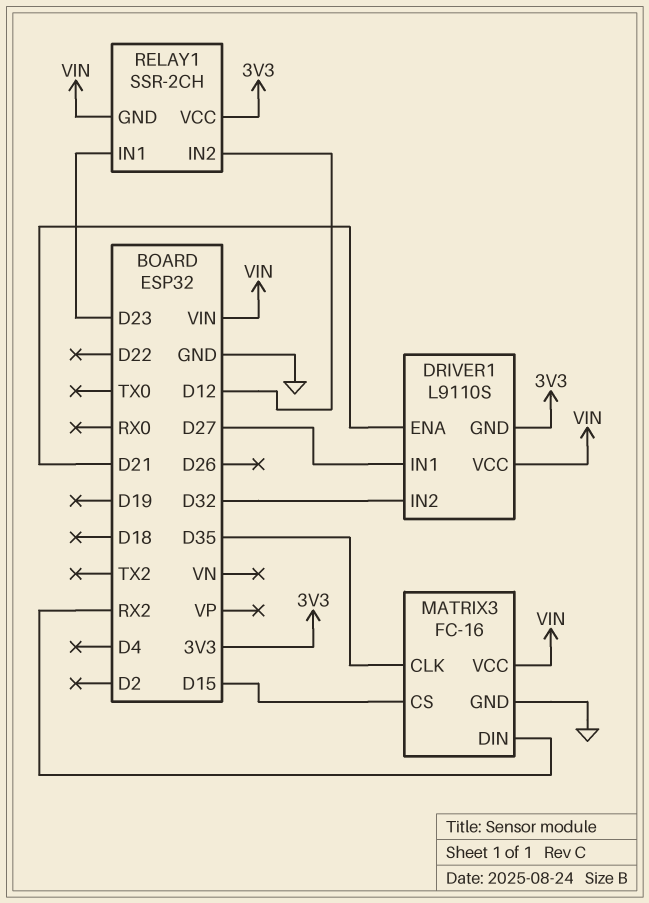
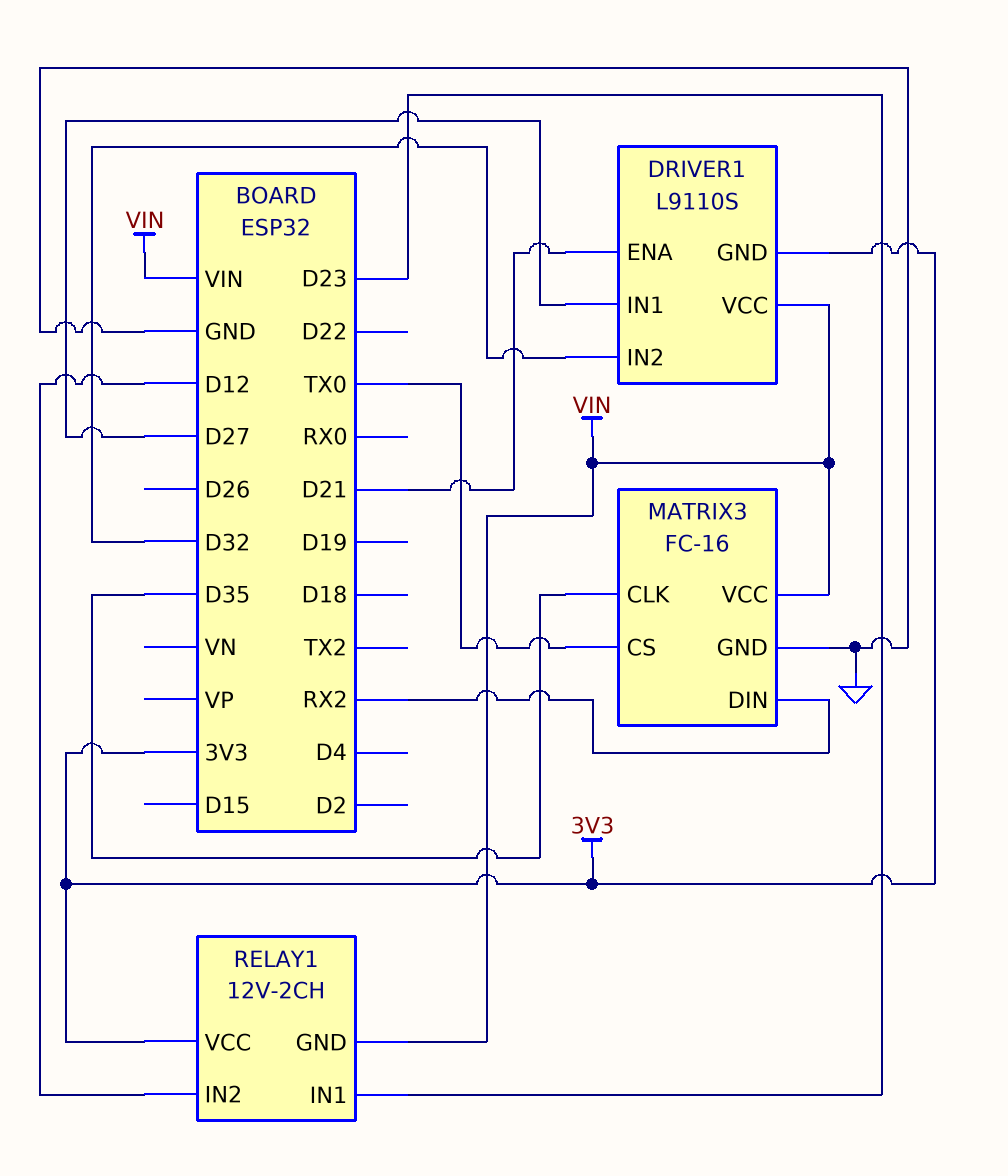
MATRIX3 pin CS: D15 -> TX0
RELAY1: SSR-2CH -> 12V-2CH

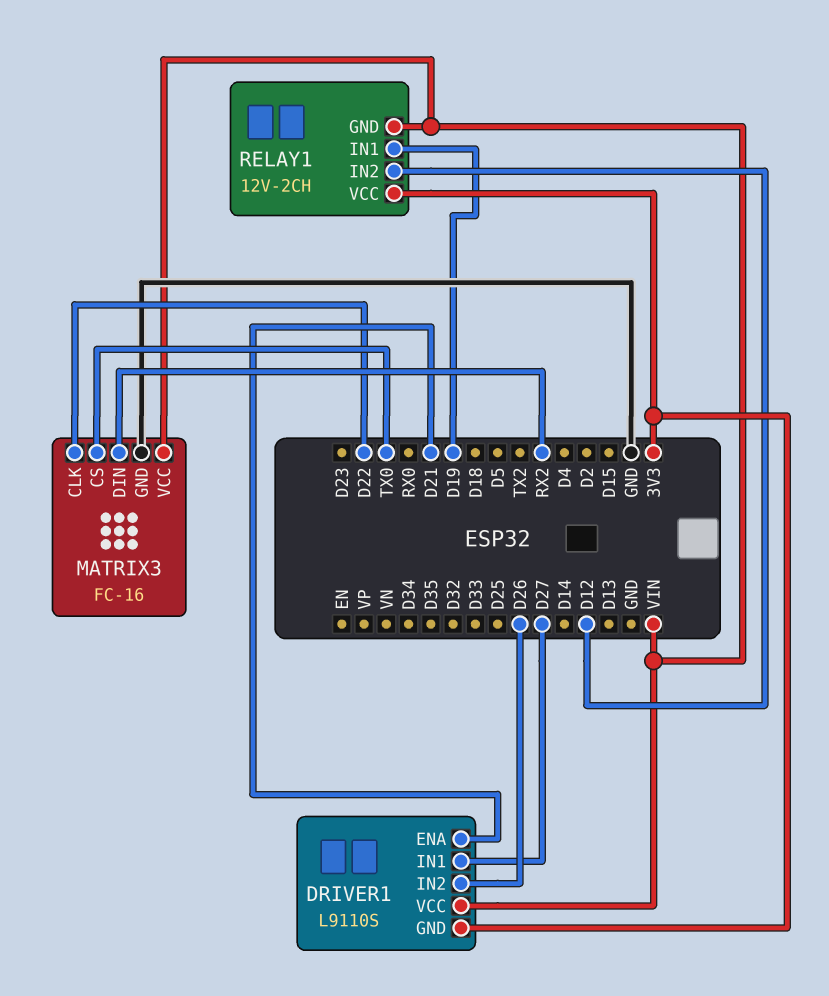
DRIVER1 pin IN2: D32 -> D26
MATRIX3 pin CLK: D35 -> D22
RELAY1 pin IN1: D23 -> D19

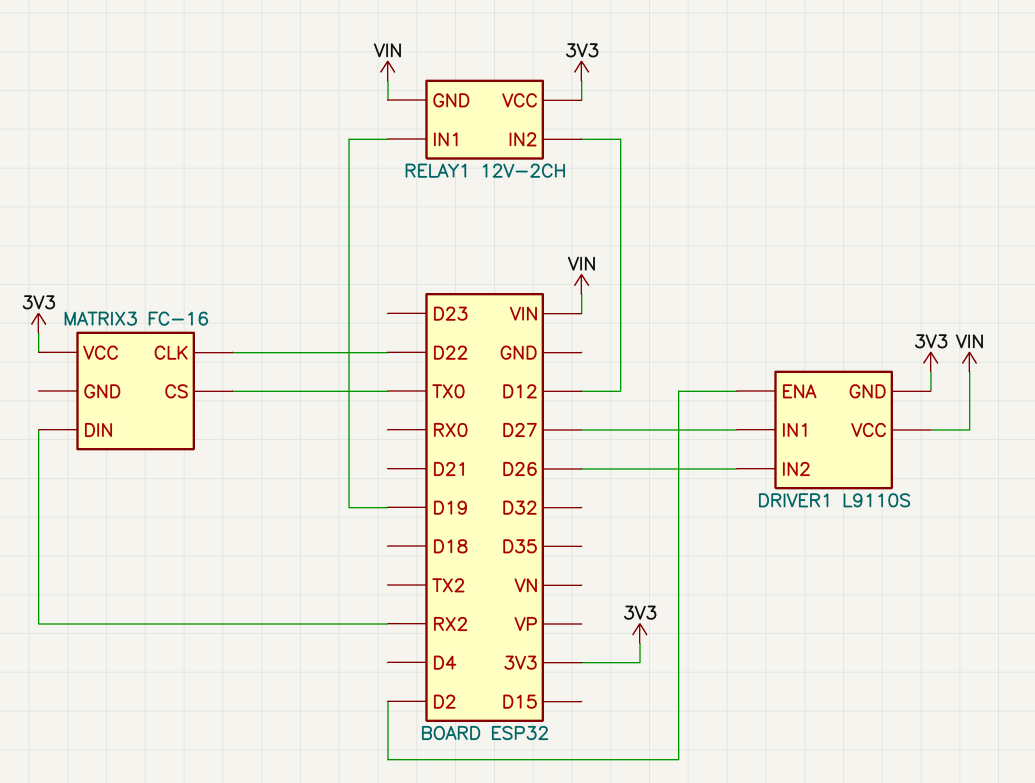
DRIVER1 pin ENA: D21 -> D2
MATRIX3 pin GND: GND -> none
MATRIX3 pin VCC: VIN -> 3V3

